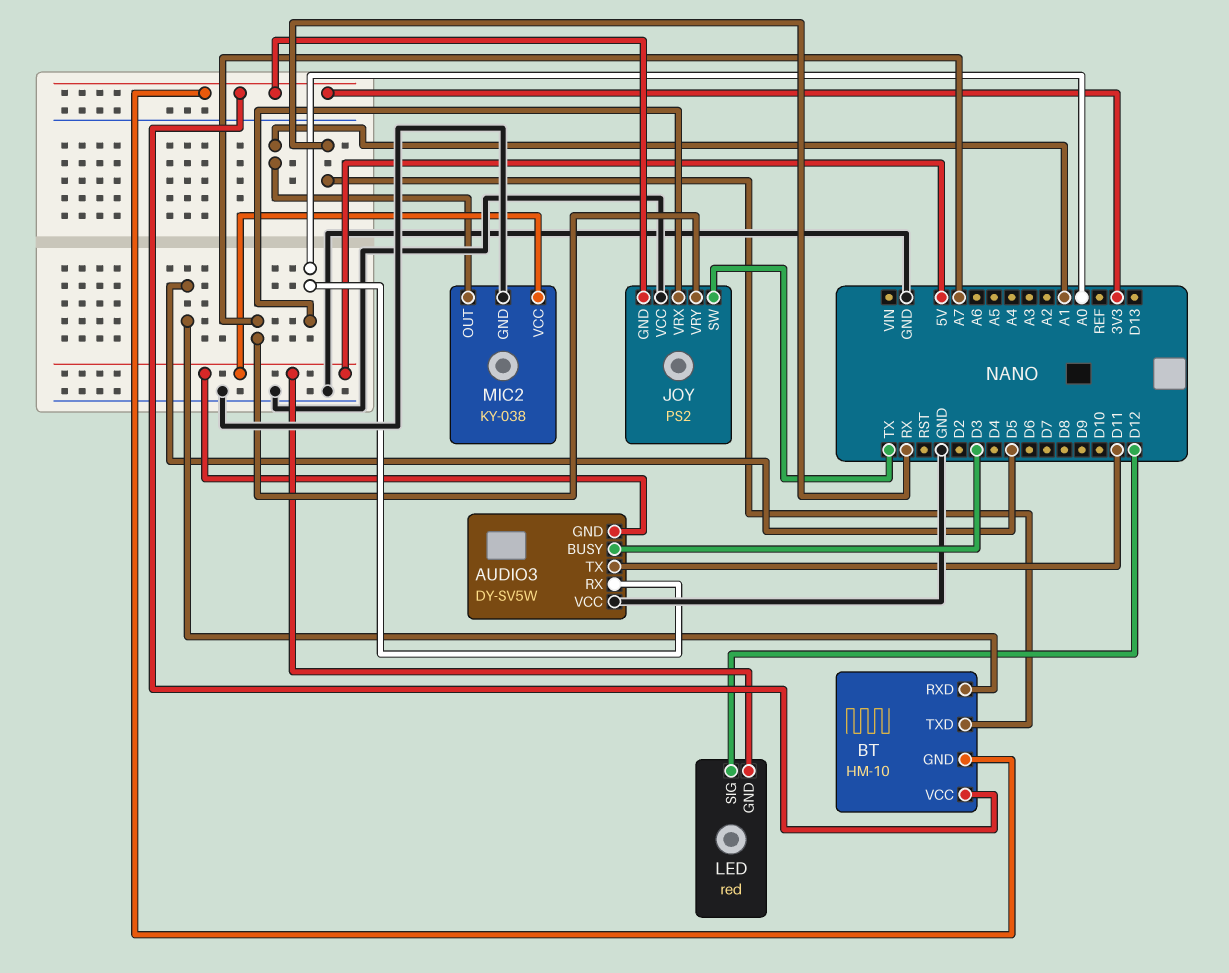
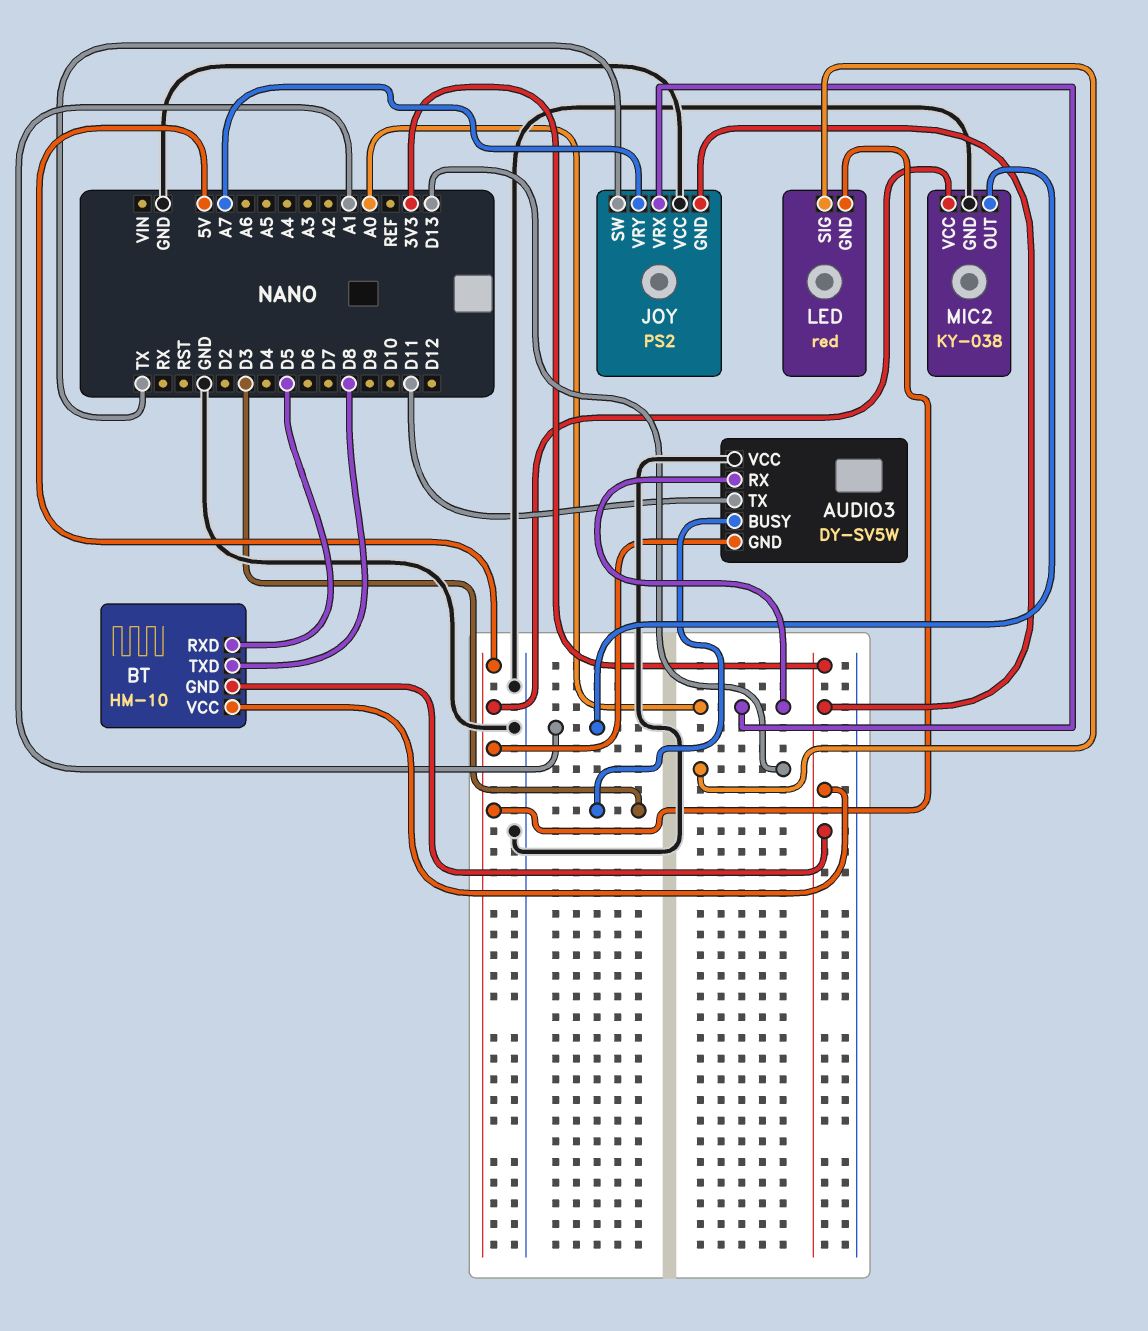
BT pin TXD: RX -> D8
LED pin SIG: D12 -> D13

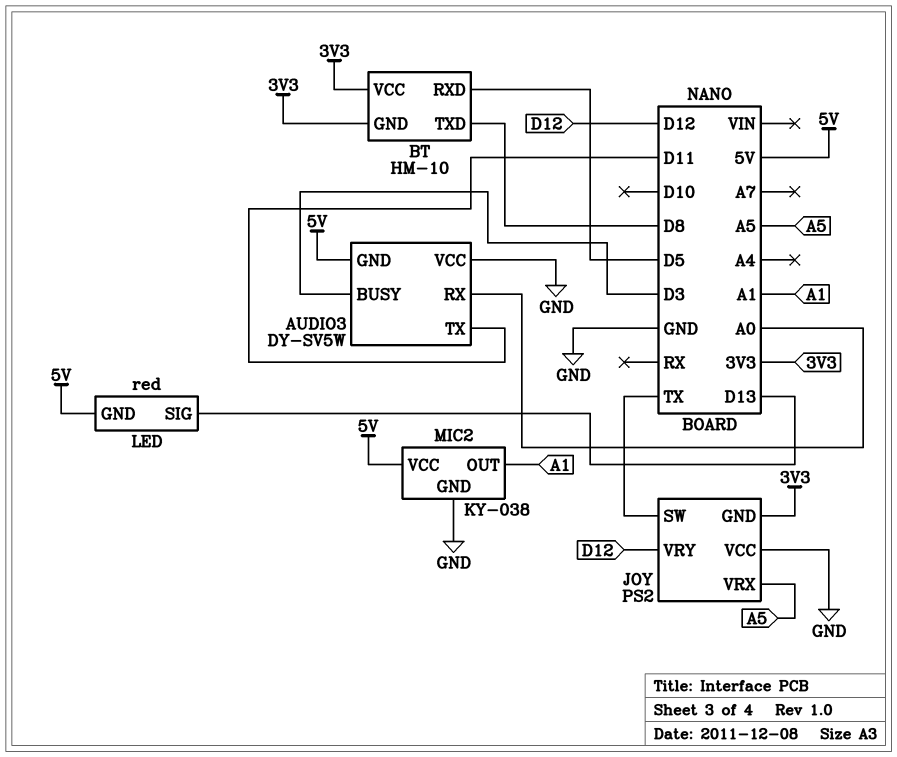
JOY pin VRX: A0 -> A5
JOY pin VRY: A7 -> D12

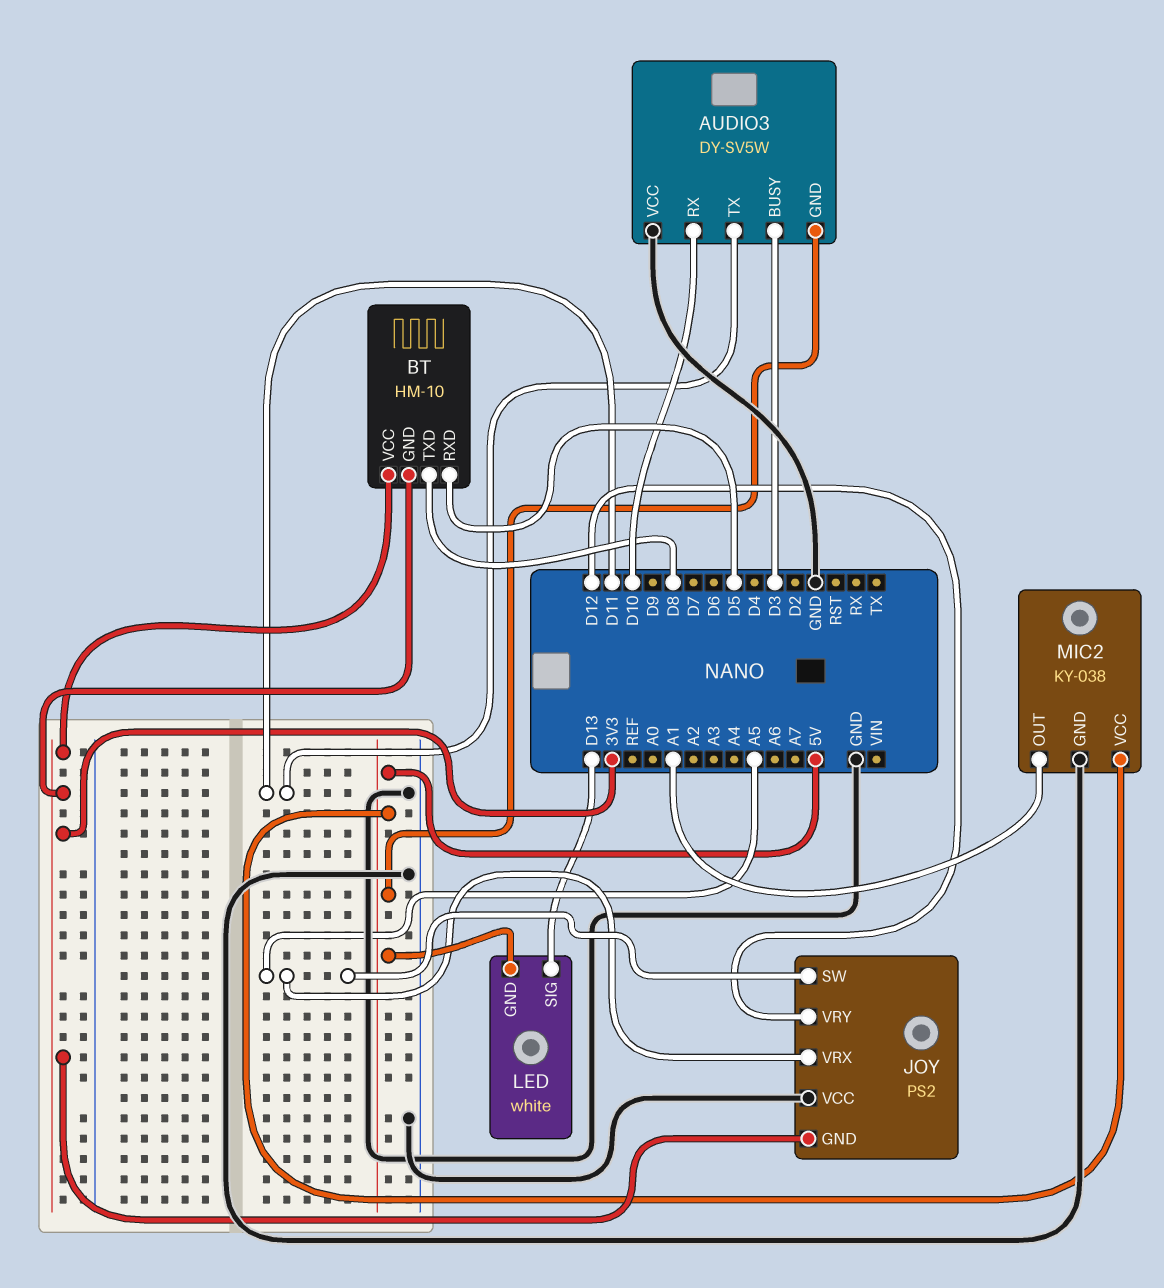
AUDIO3 pin RX: A0 -> D10
JOY pin SW: TX -> A5
LED: red -> white

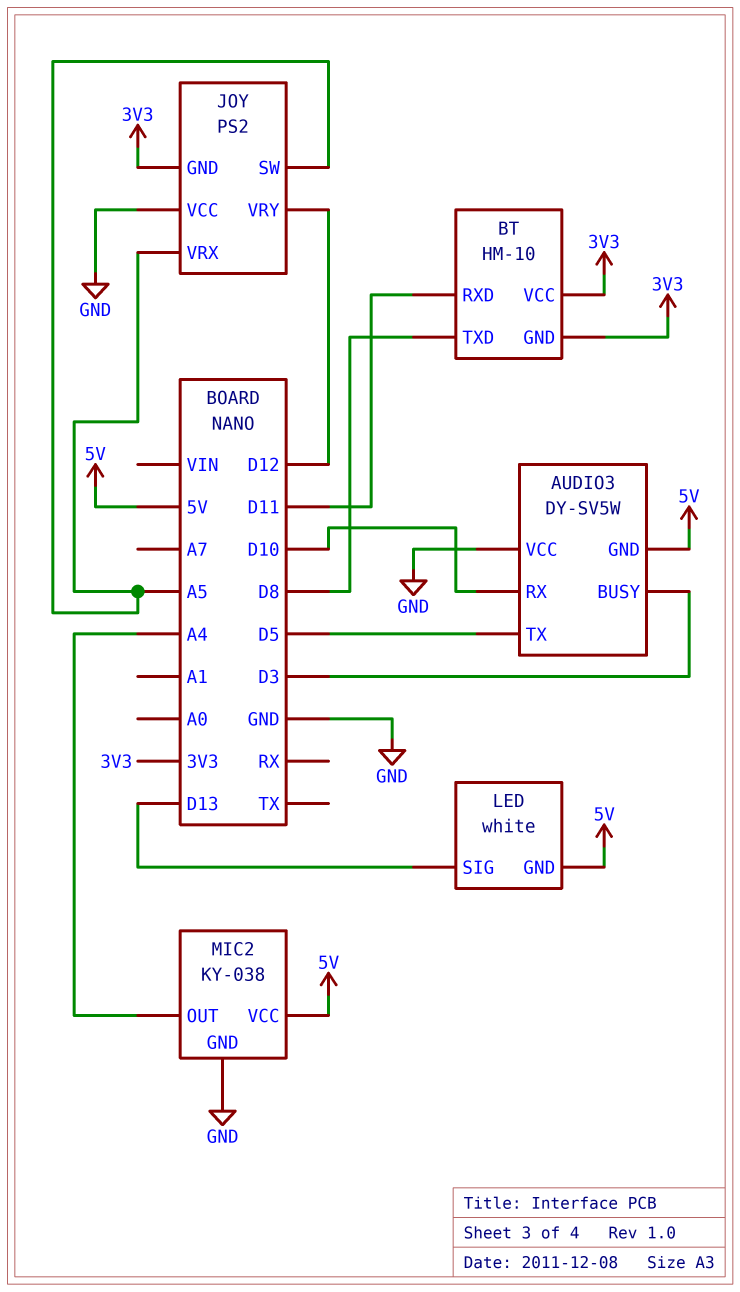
AUDIO3 pin TX: D11 -> D5
BT pin RXD: D5 -> D11
MIC2 pin OUT: A1 -> A4

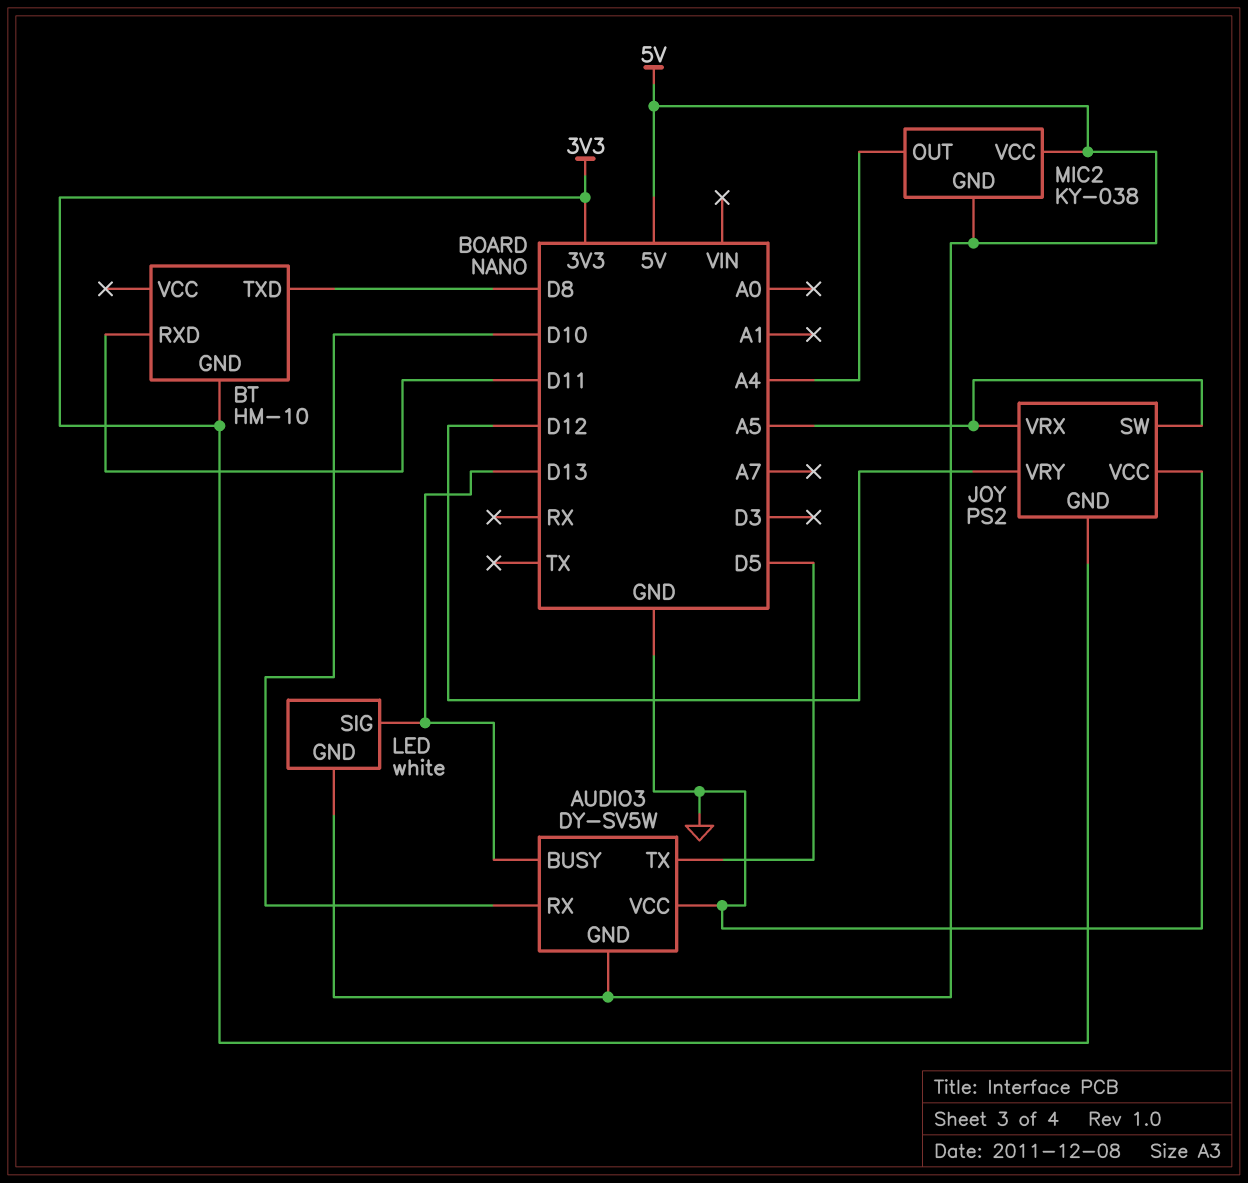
AUDIO3 pin BUSY: D3 -> D13
BT pin VCC: 3V3 -> none
MIC2 pin GND: GND -> 5V

